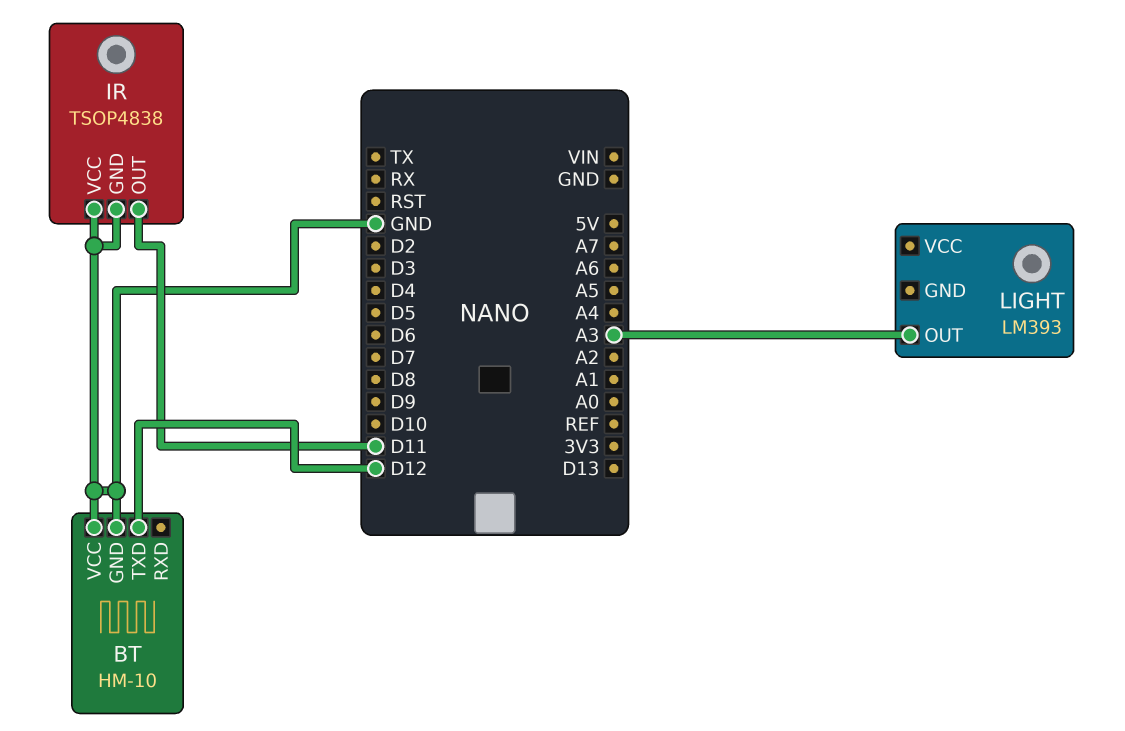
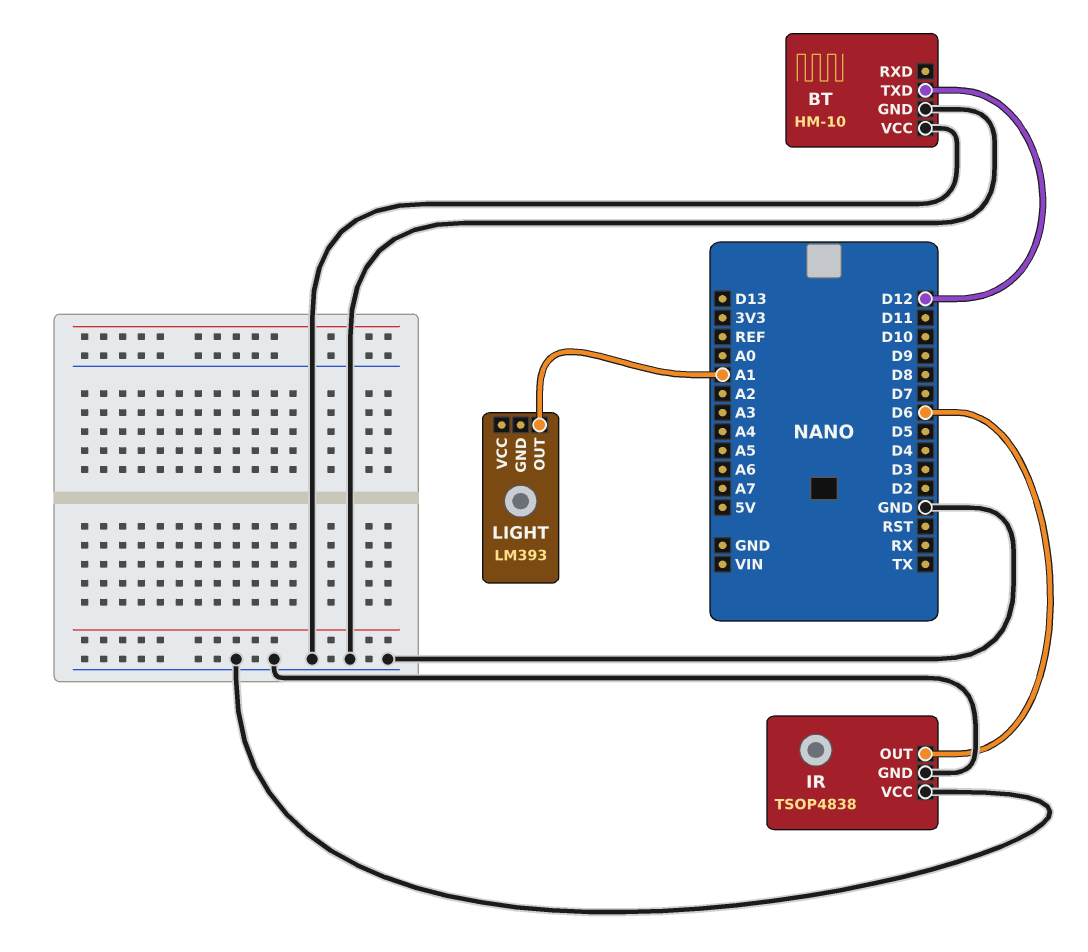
IR pin OUT: D11 -> D6
LIGHT pin OUT: A3 -> A1

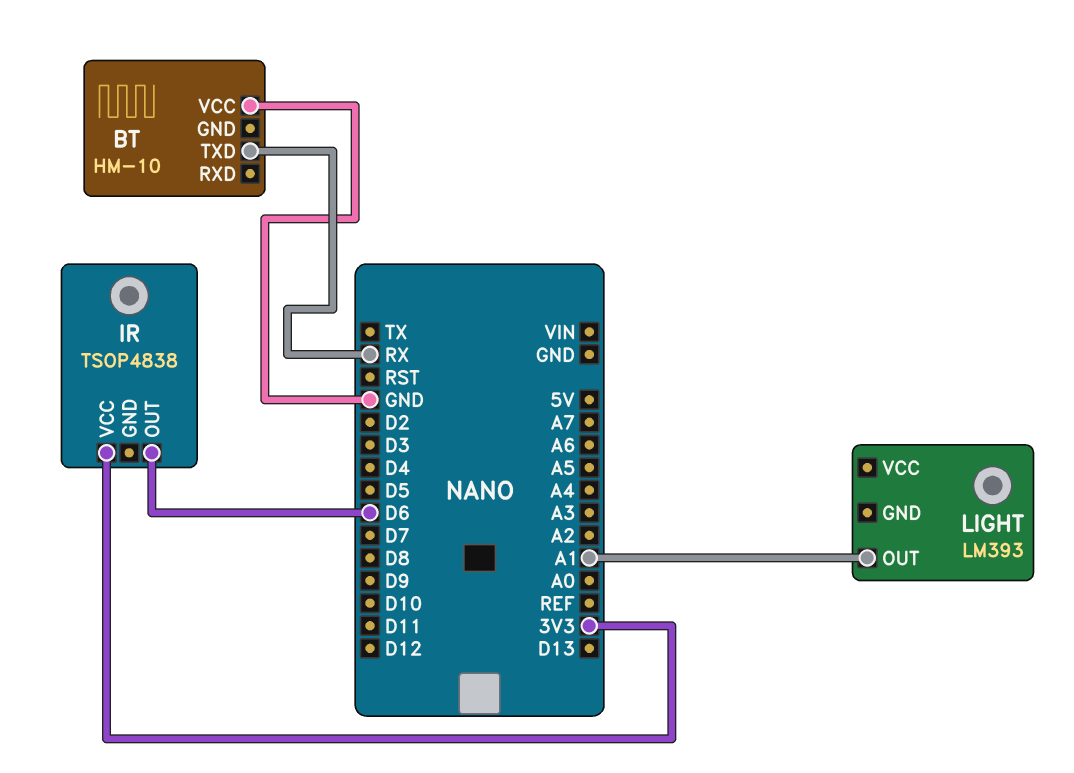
BT pin GND: GND -> none
BT pin TXD: D12 -> RX
IR pin GND: GND -> none
IR pin VCC: GND -> 3V3

